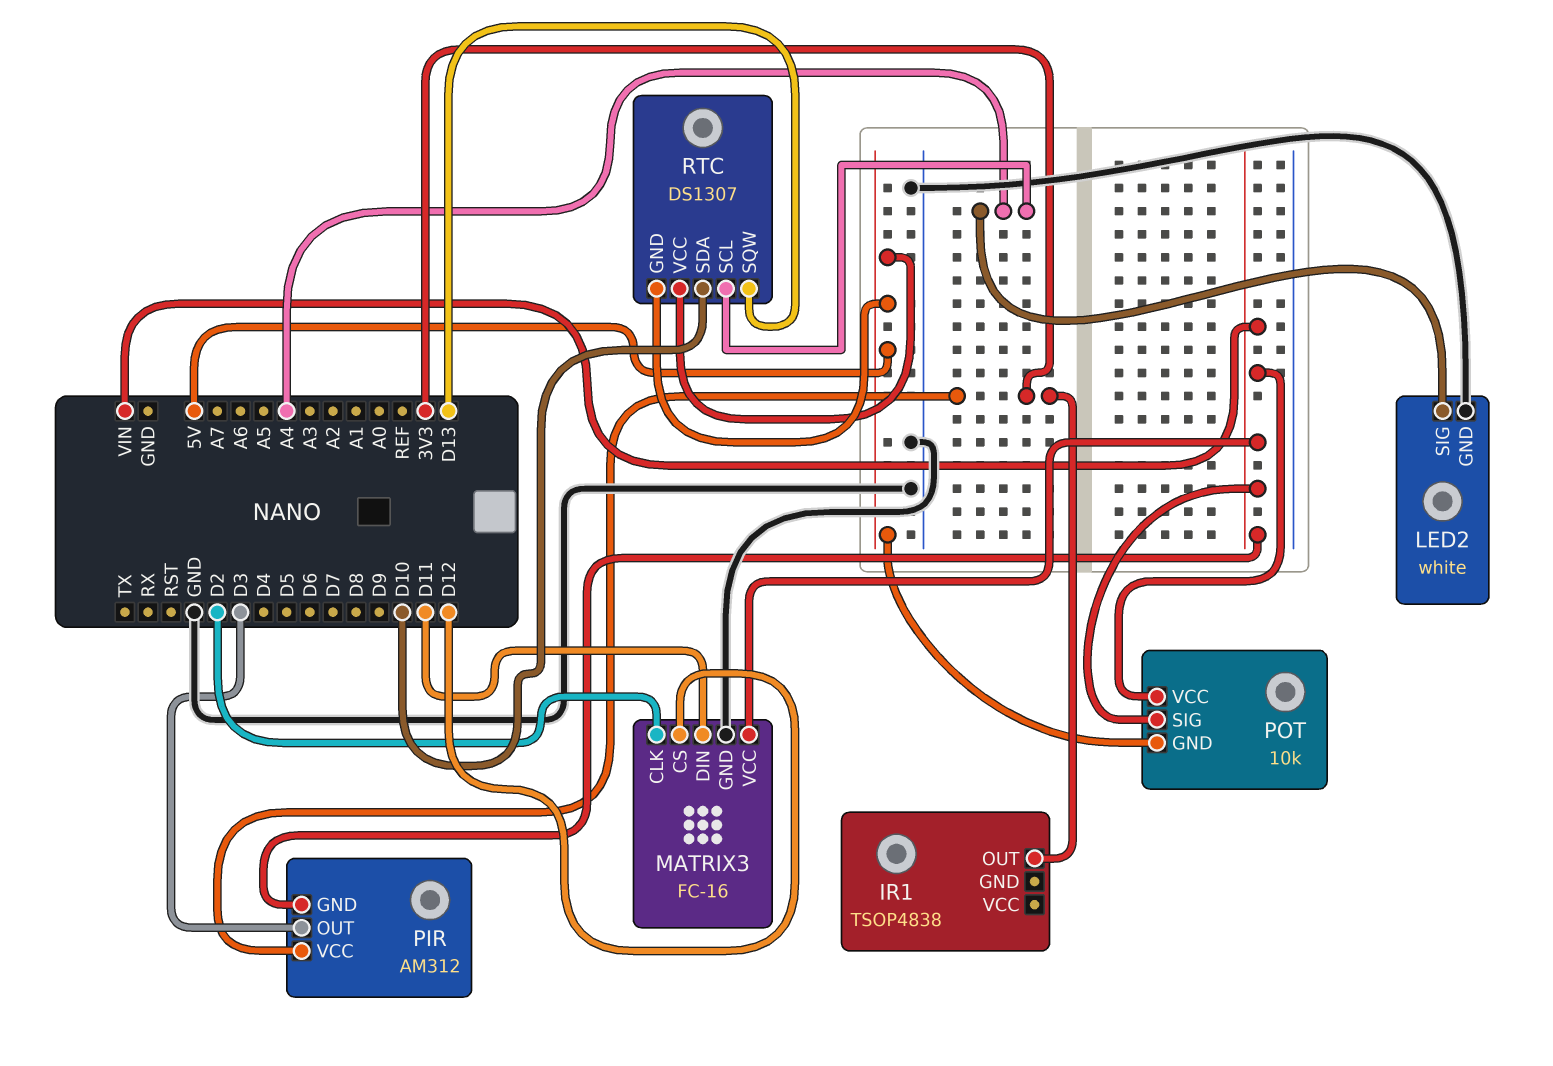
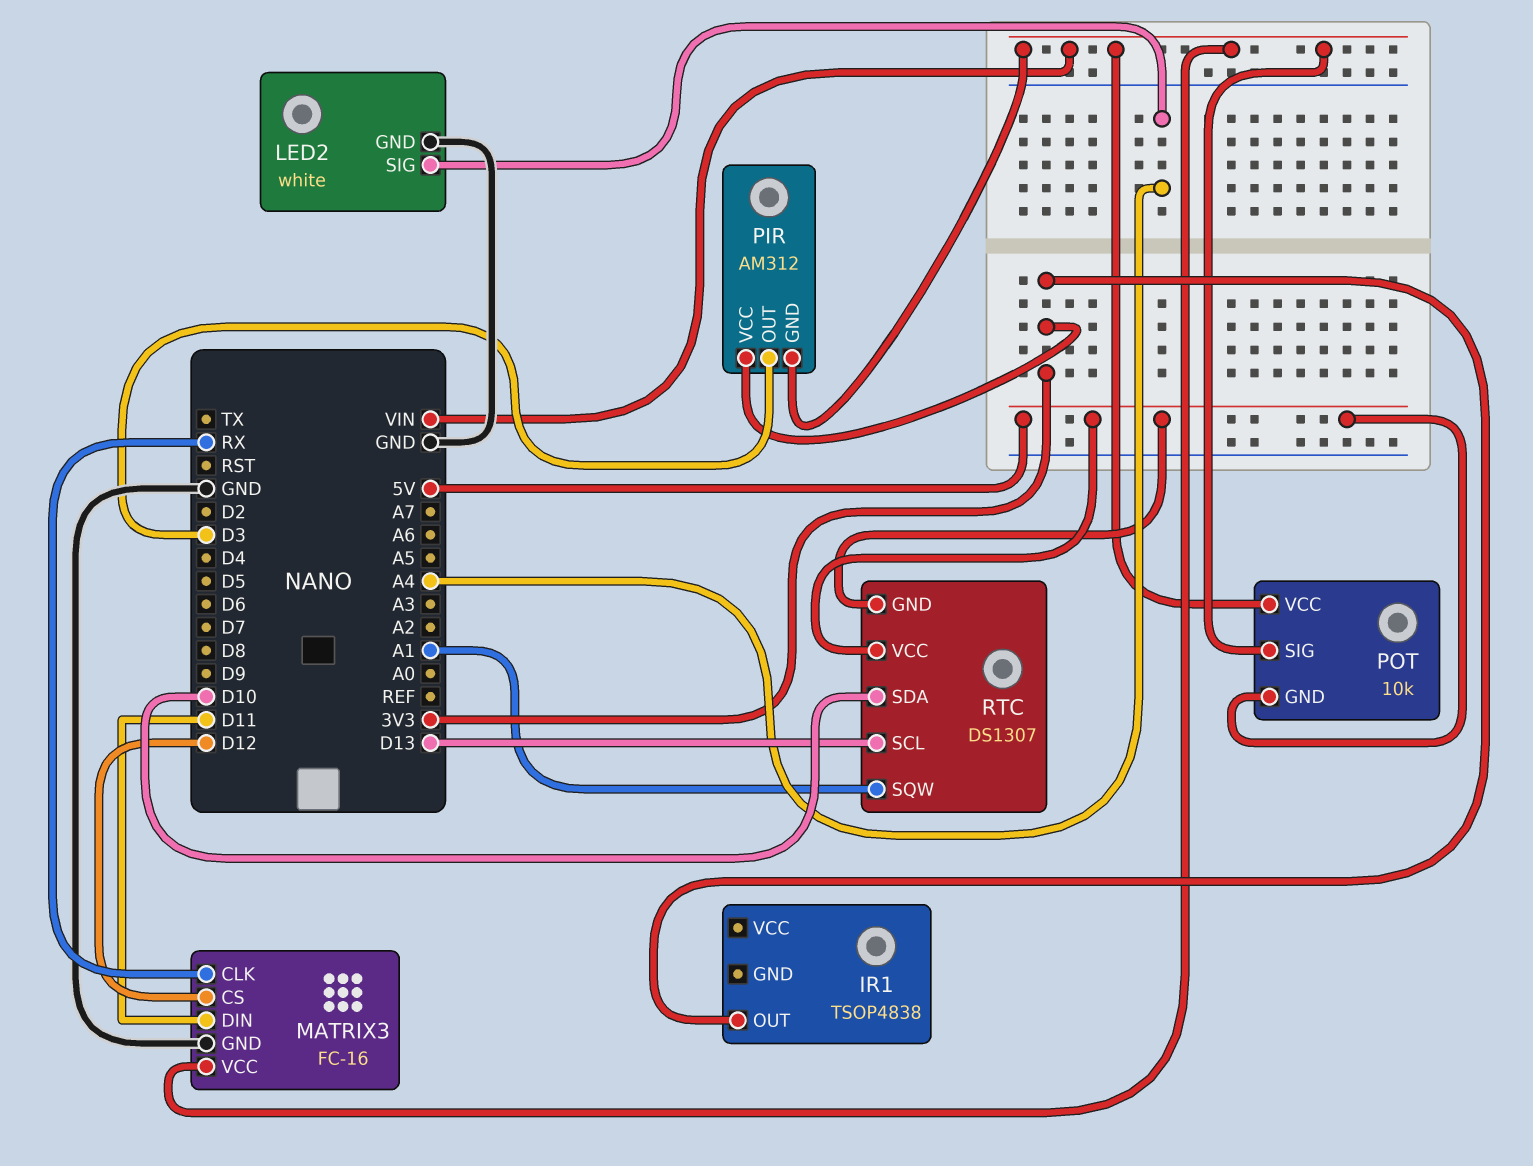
MATRIX3 pin CLK: D2 -> RX
RTC pin SCL: A4 -> D13
RTC pin SQW: D13 -> A1

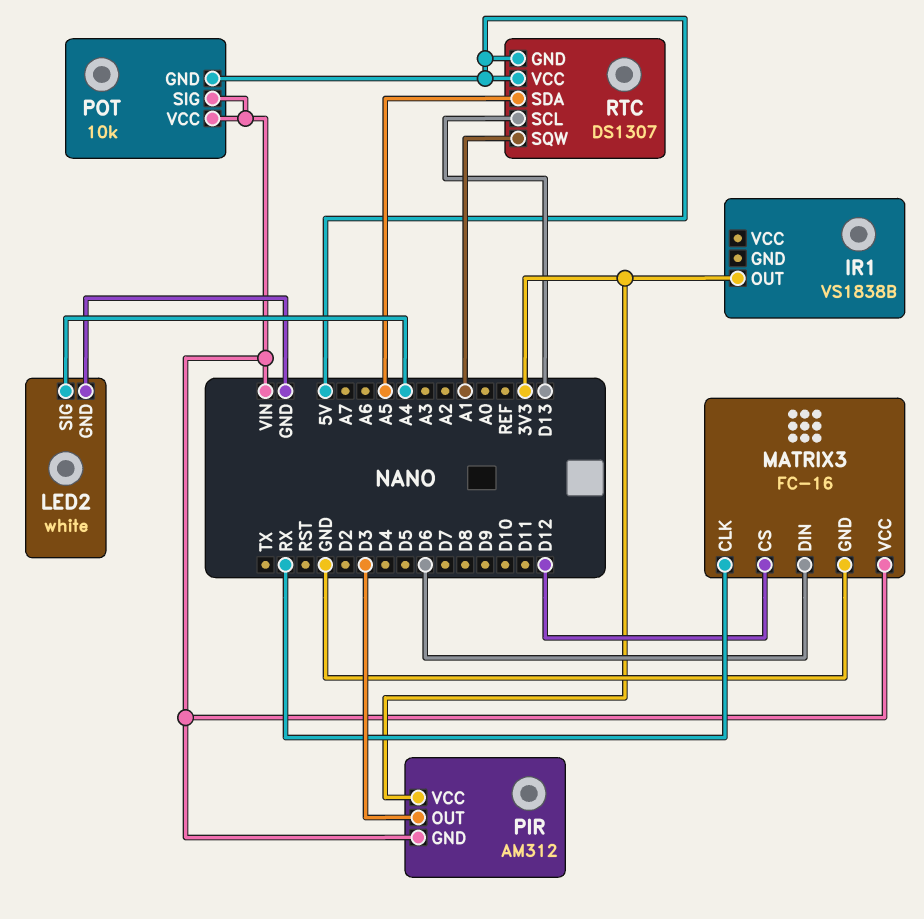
IR1: TSOP4838 -> VS1838B
MATRIX3 pin DIN: D11 -> D6
RTC pin SDA: D10 -> A5

